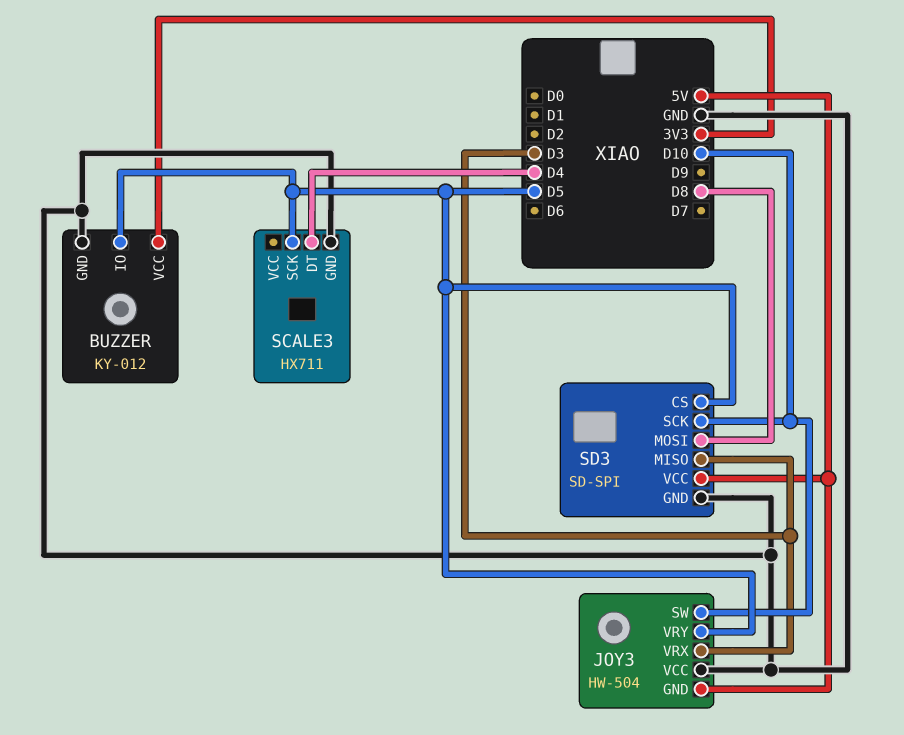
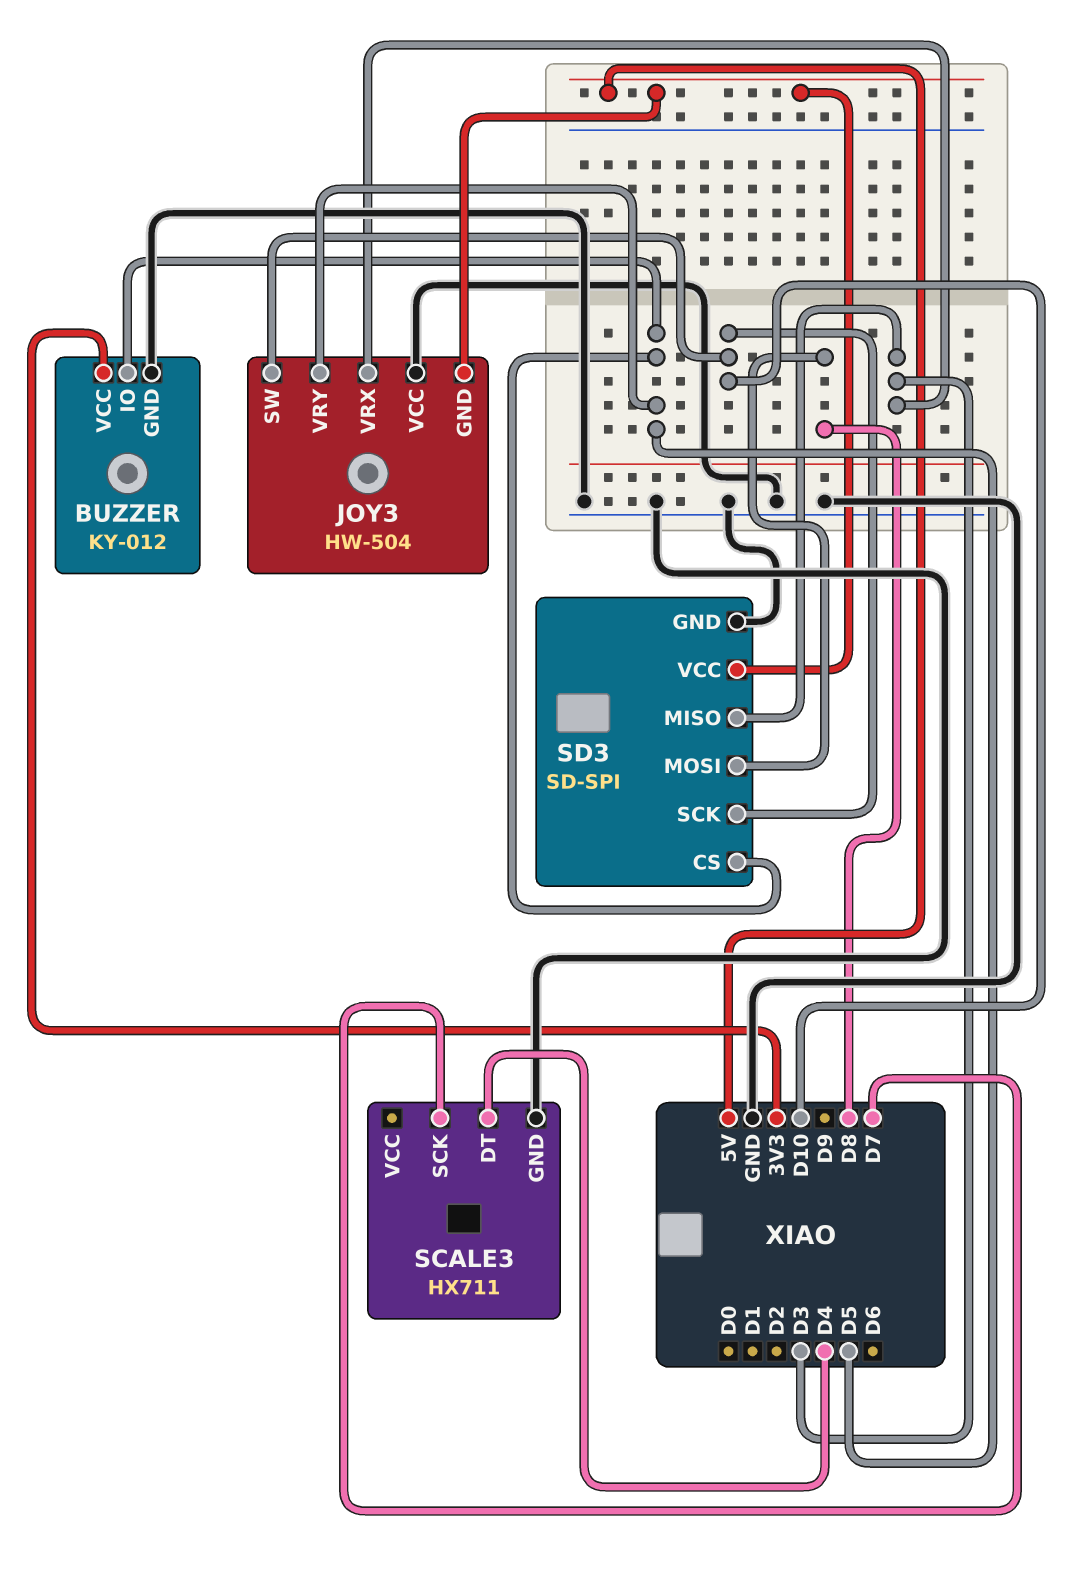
SCALE3 pin SCK: D5 -> D7

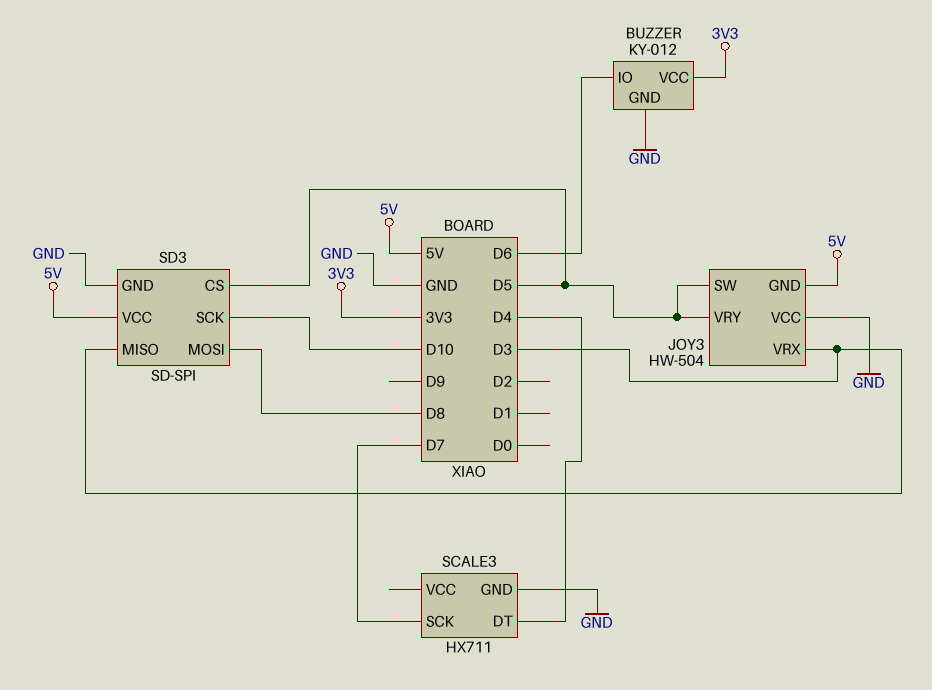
BUZZER pin IO: D5 -> D6
JOY3 pin SW: D10 -> D5

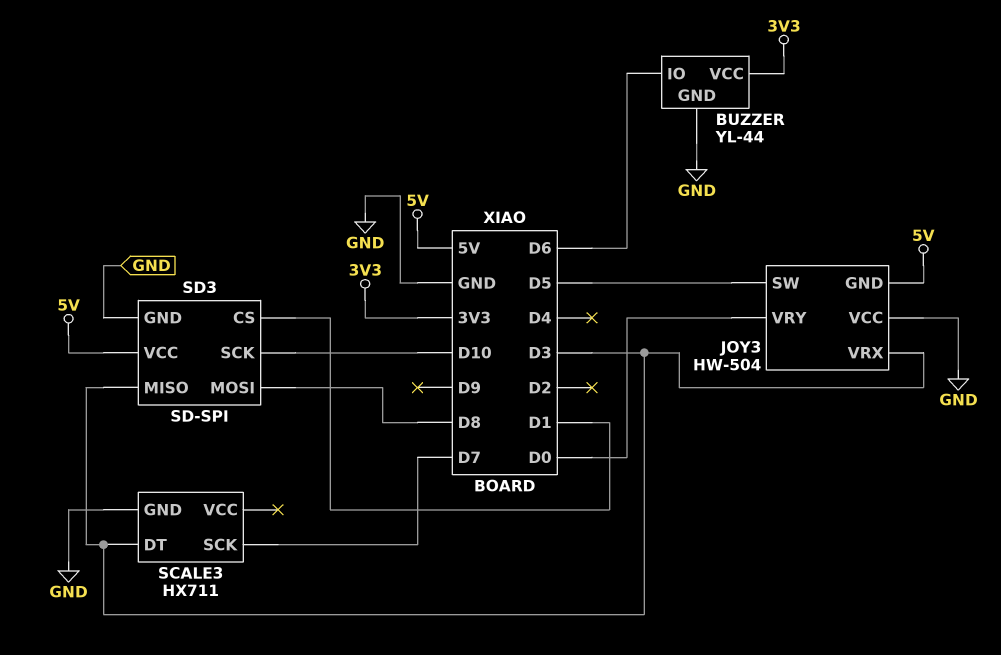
BUZZER: KY-012 -> YL-44
JOY3 pin VRY: D5 -> D0
SCALE3 pin DT: D4 -> D3
SD3 pin CS: D5 -> D1

